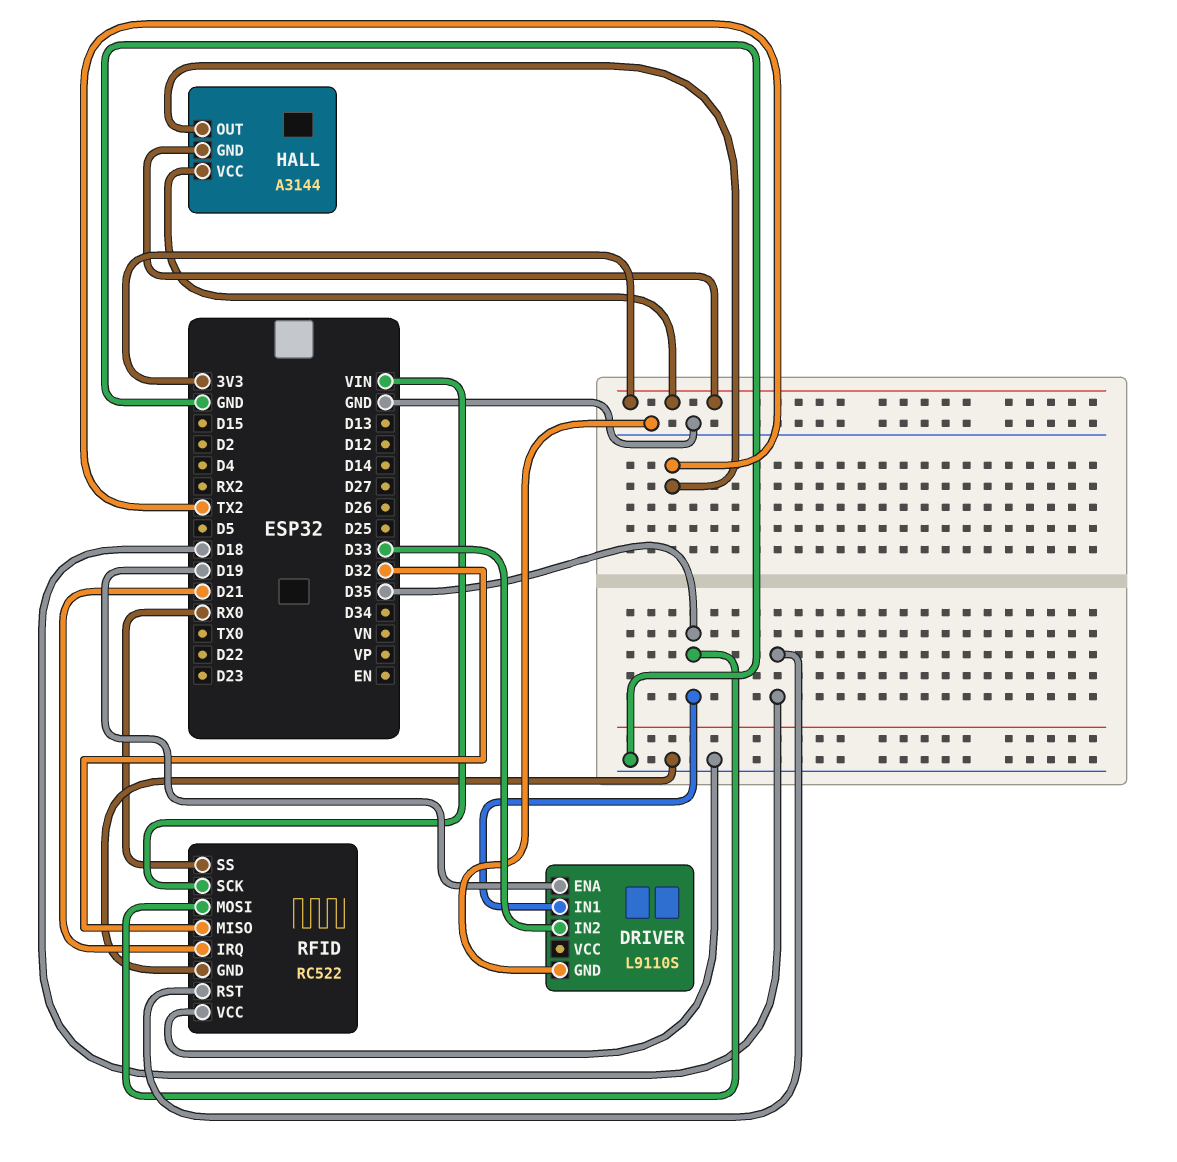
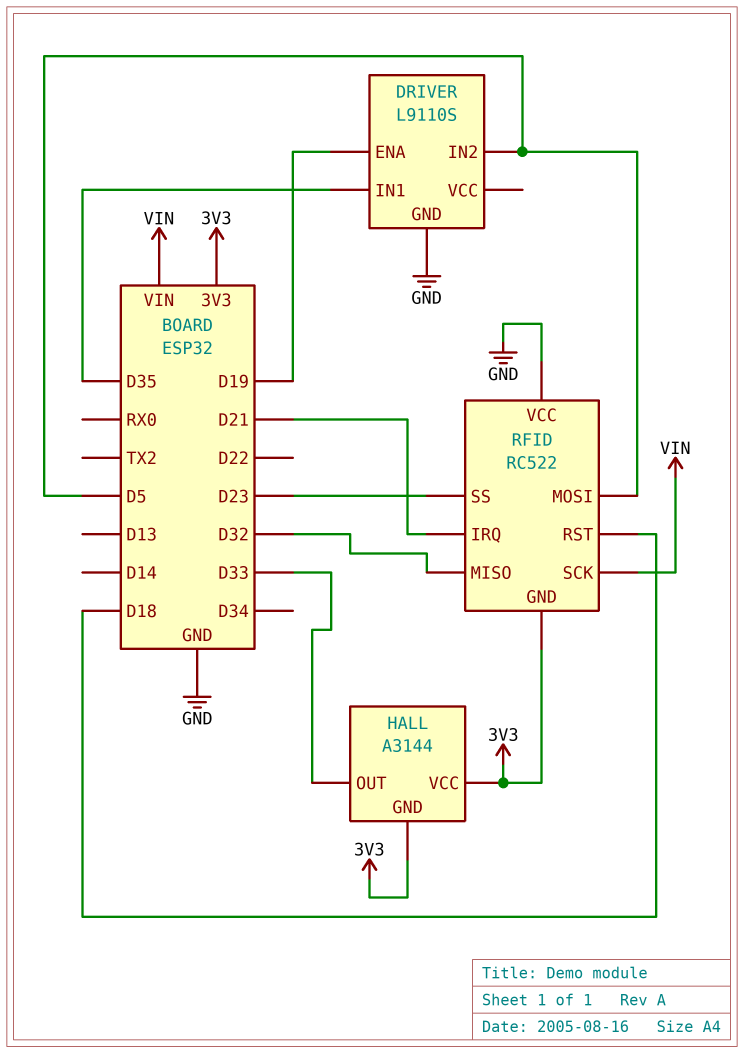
DRIVER pin IN2: D33 -> D5
HALL pin OUT: TX2 -> D33
RFID pin GND: GND -> 3V3
RFID pin MOSI: D35 -> D5
RFID pin SS: RX0 -> D23

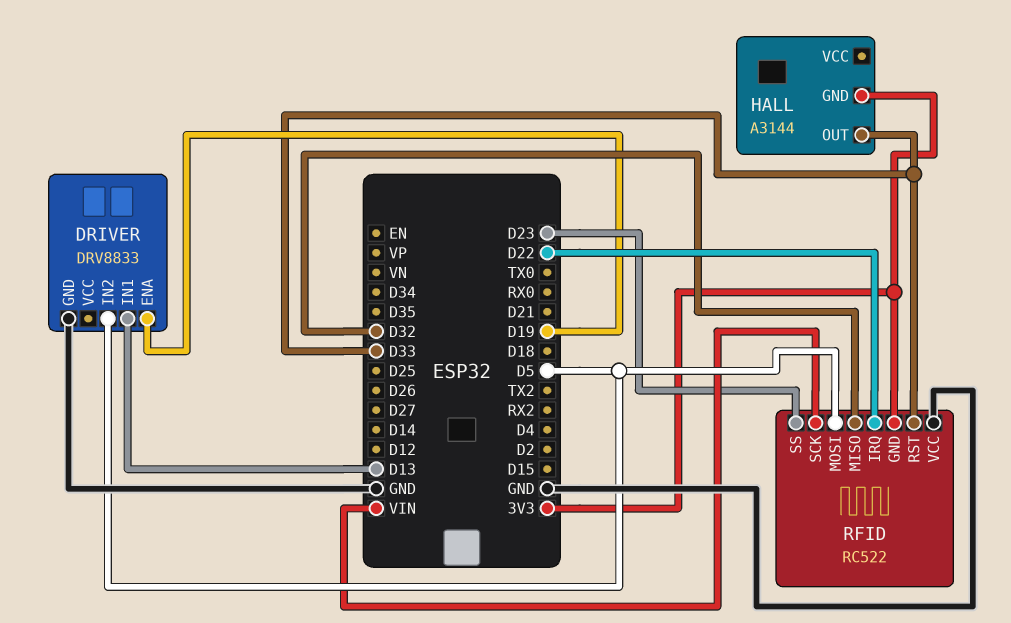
DRIVER: L9110S -> DRV8833
DRIVER pin IN1: D35 -> D13
HALL pin VCC: 3V3 -> none
RFID pin IRQ: D21 -> D22
RFID pin RST: D18 -> D33

